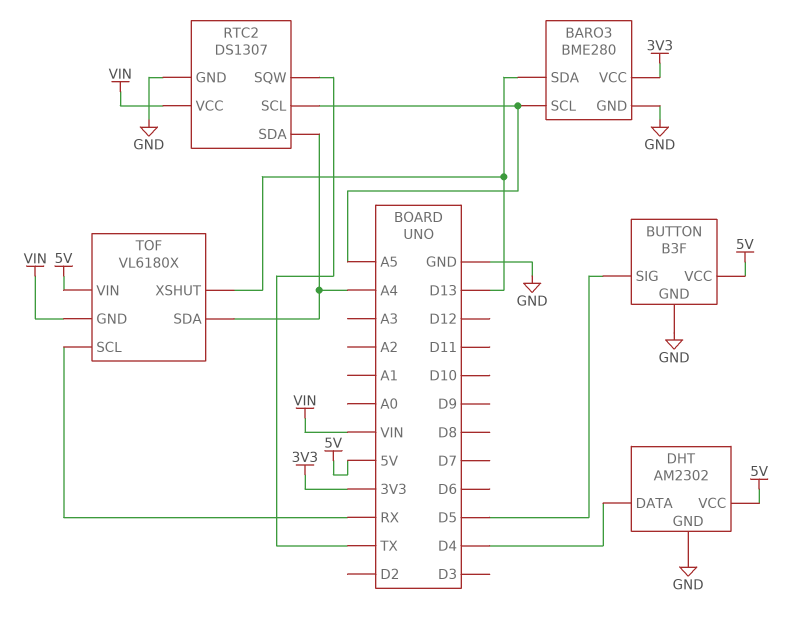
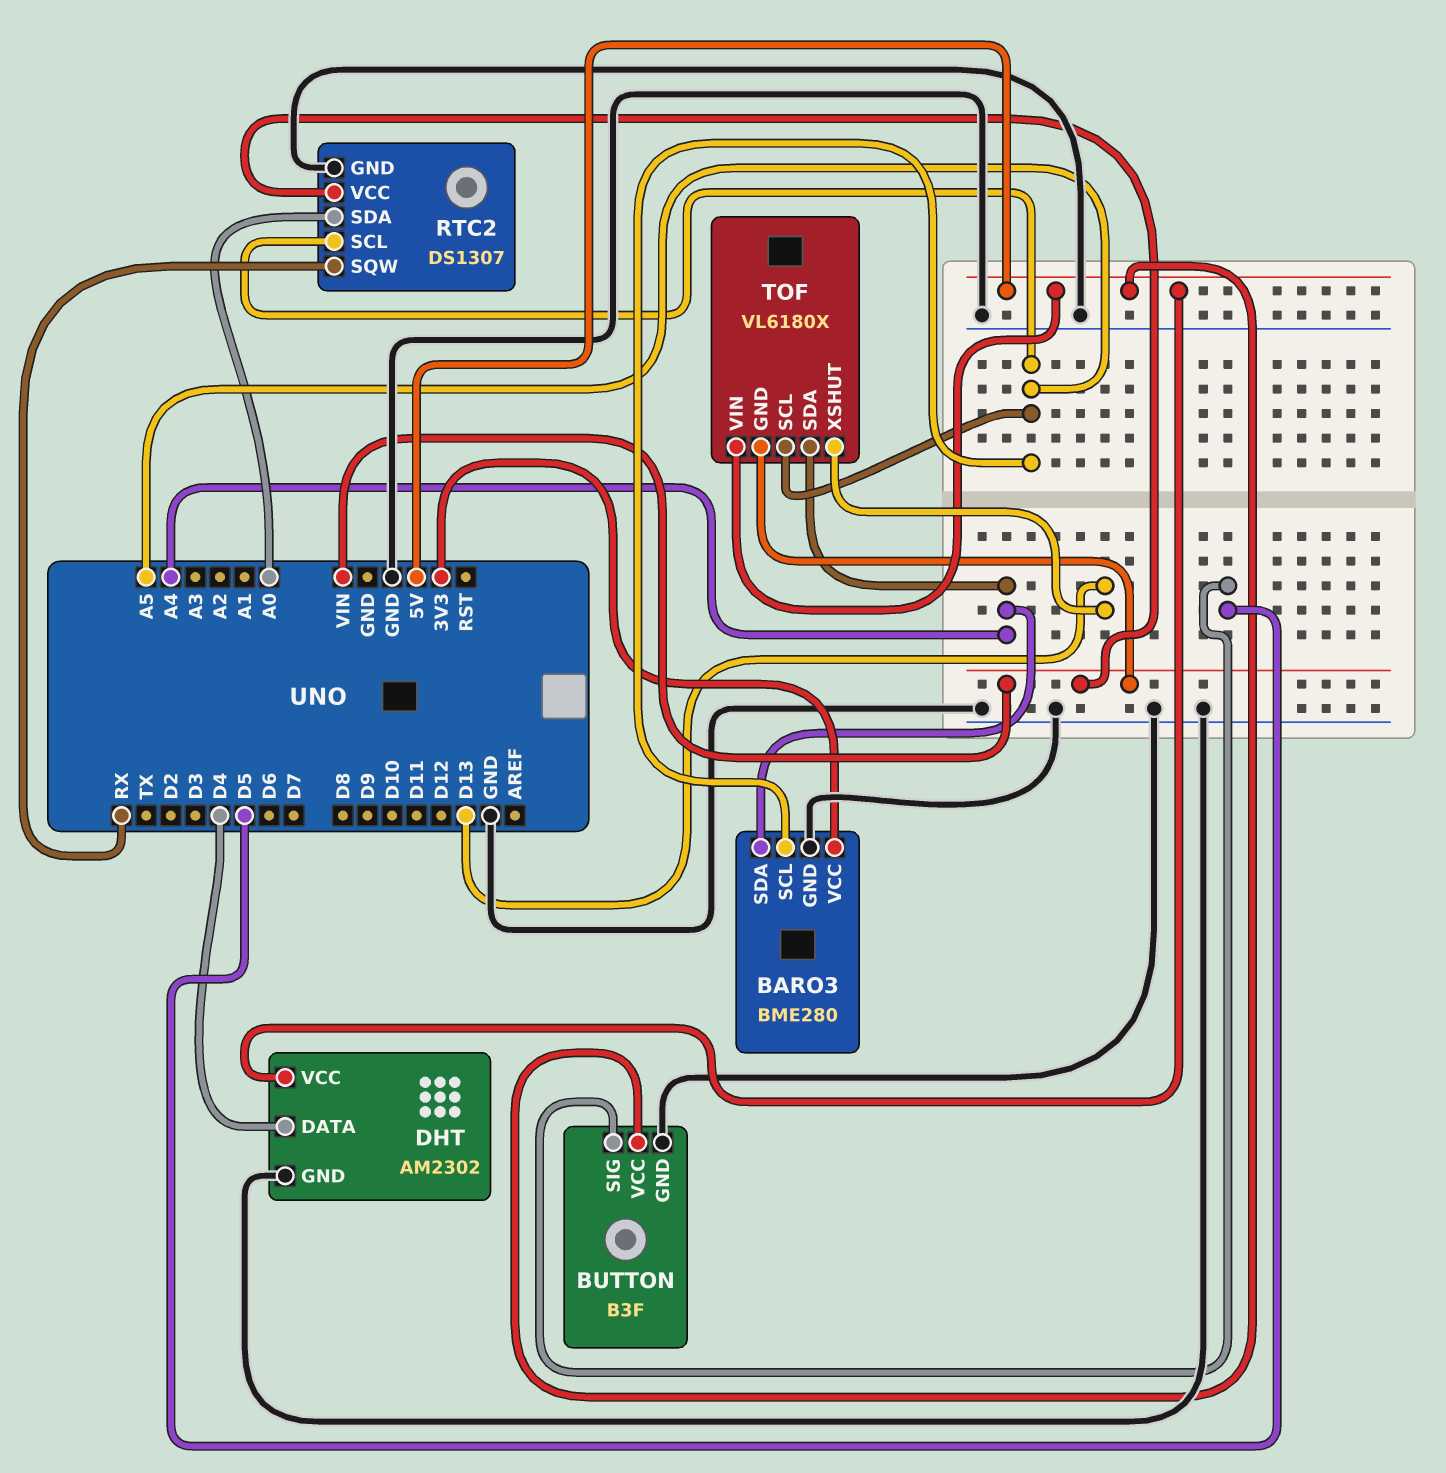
BARO3 pin SDA: D13 -> A4
RTC2 pin SDA: A4 -> A0
RTC2 pin SQW: TX -> RX
TOF pin SCL: RX -> A5

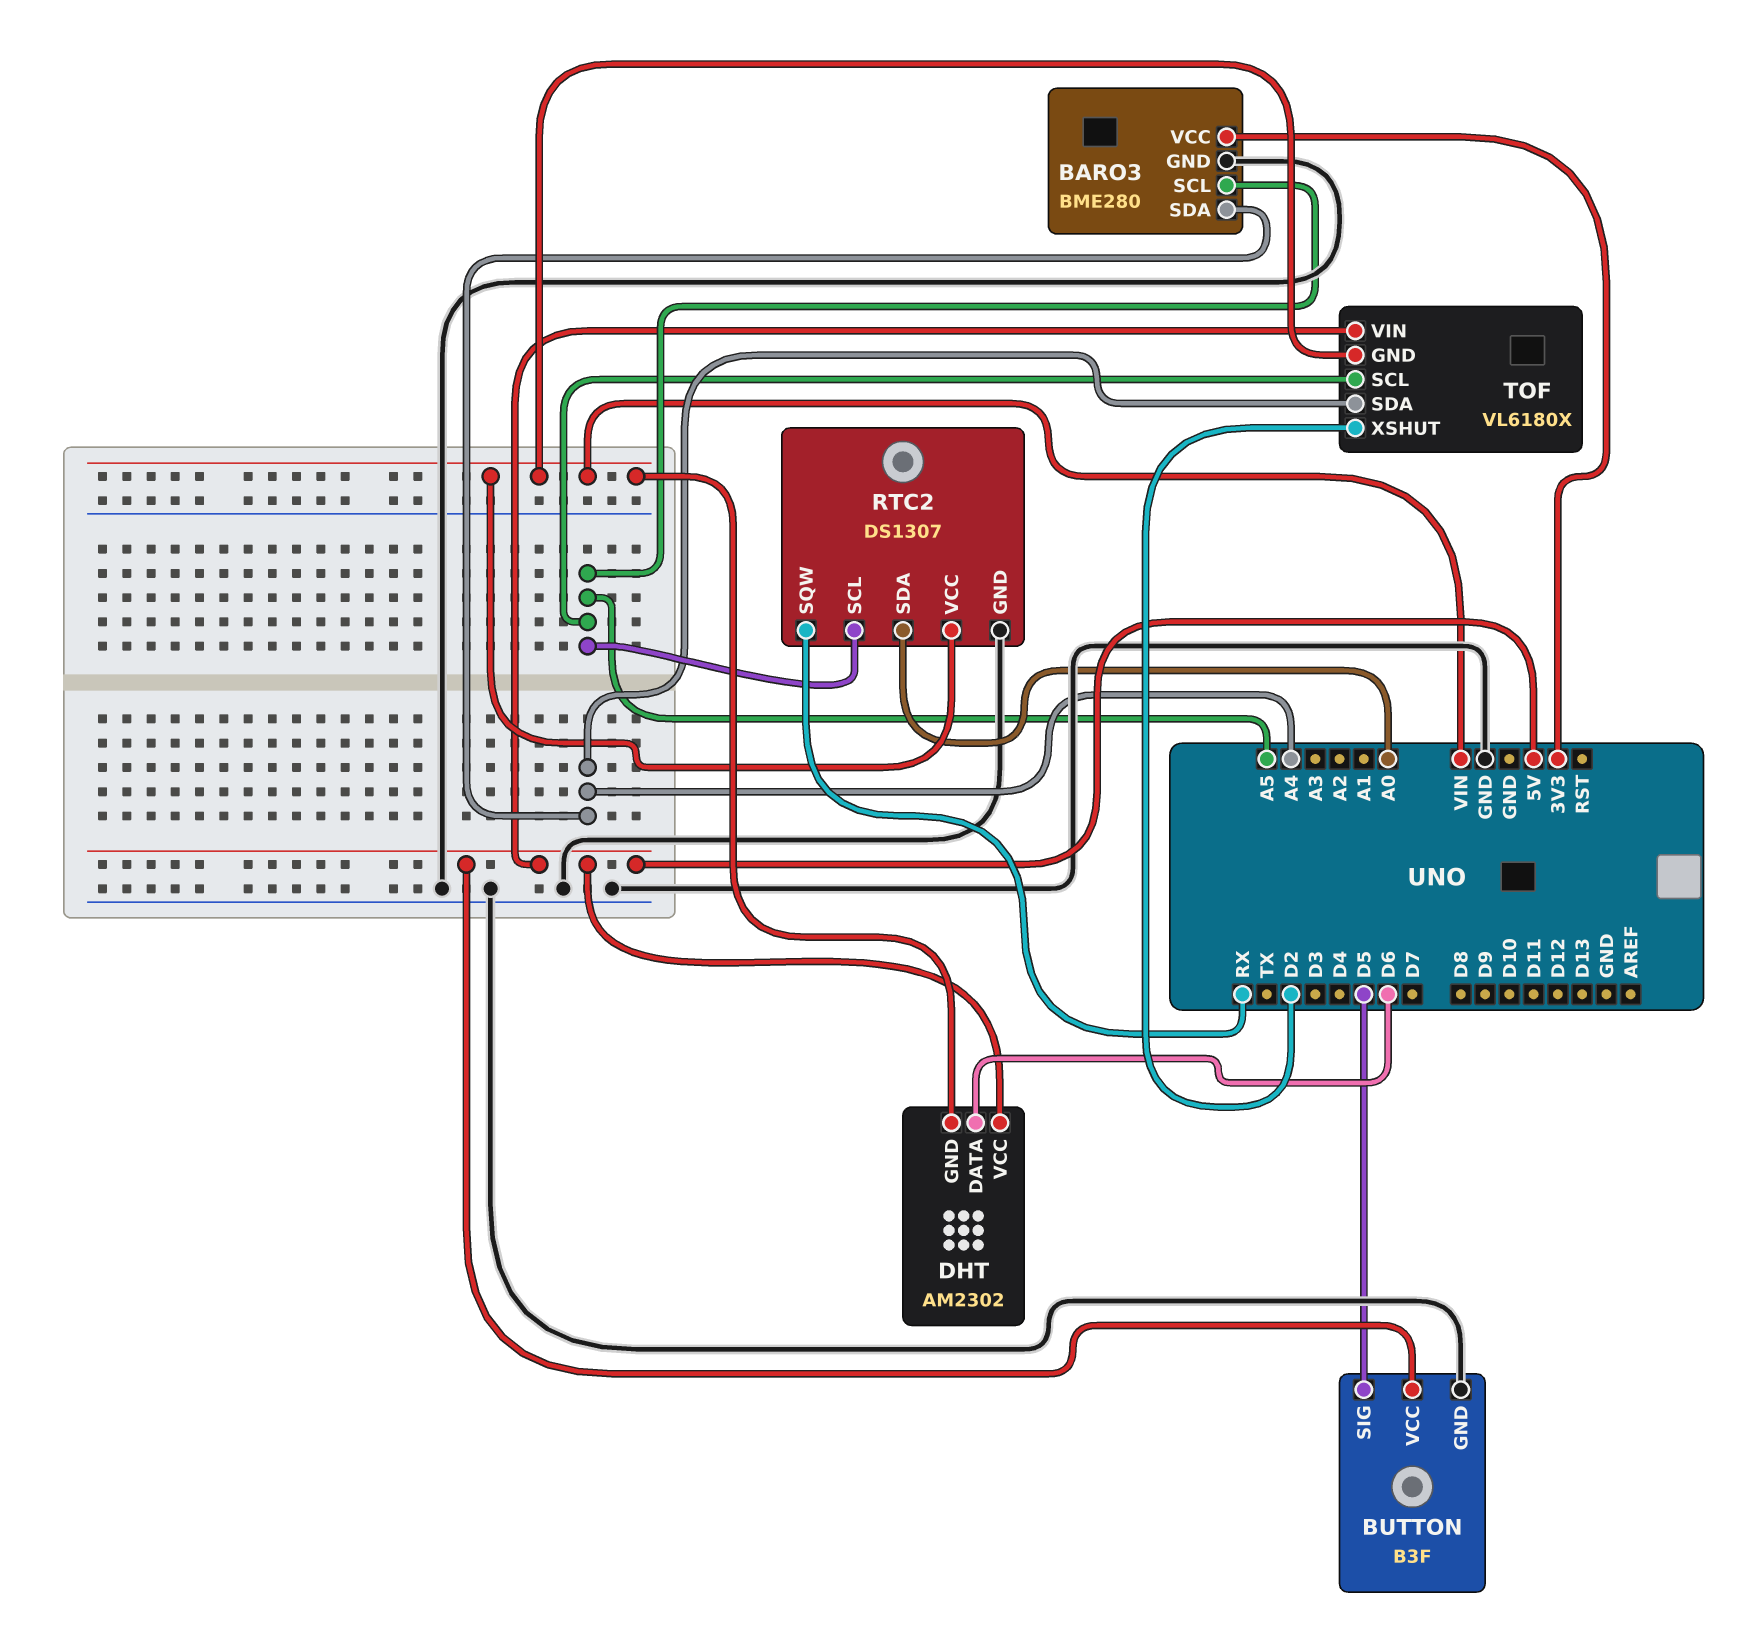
DHT pin DATA: D4 -> D6
DHT pin GND: GND -> VIN
TOF pin XSHUT: D13 -> D2

